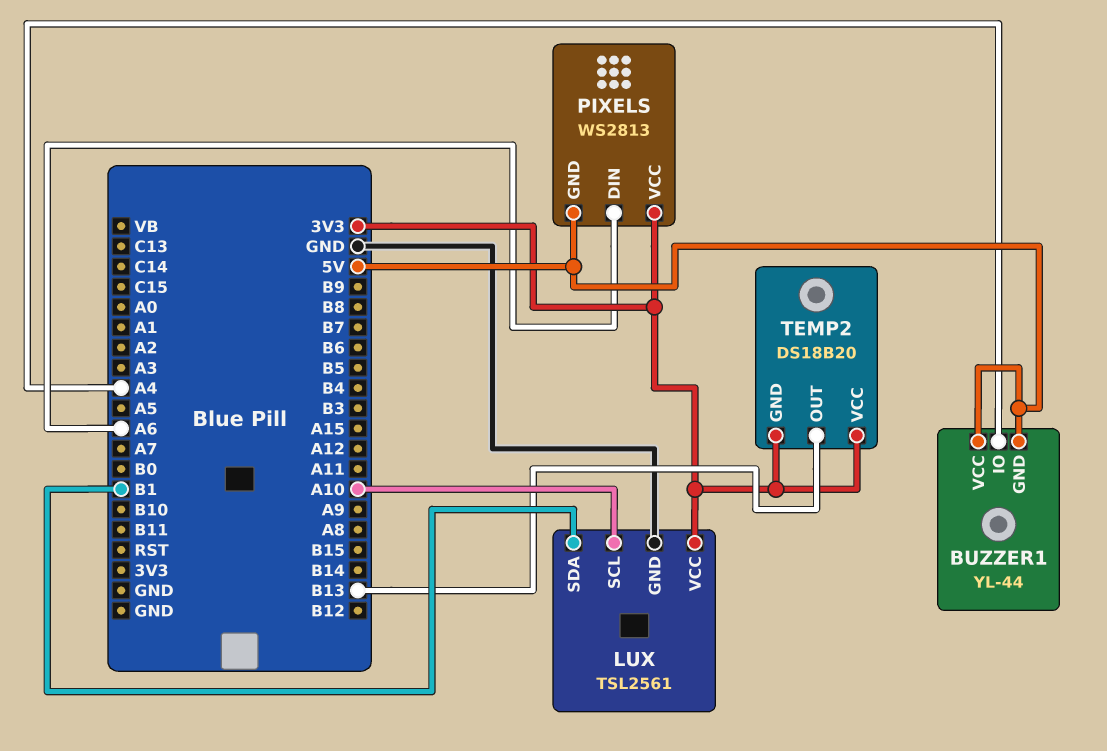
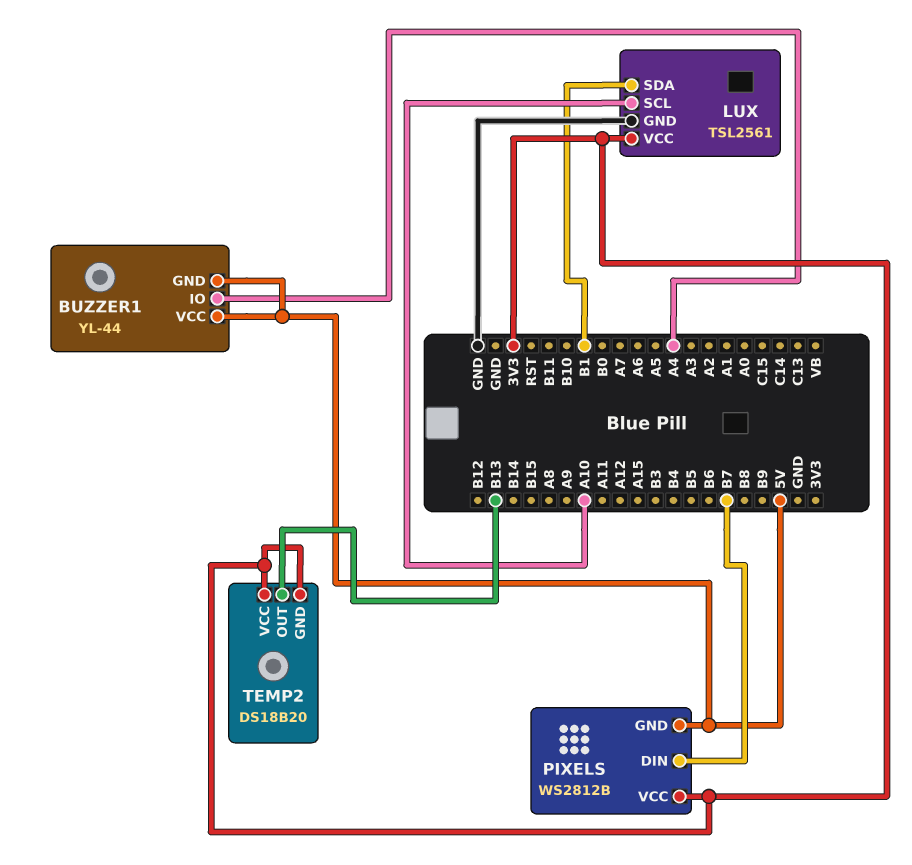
PIXELS: WS2813 -> WS2812B
PIXELS pin DIN: A6 -> B7

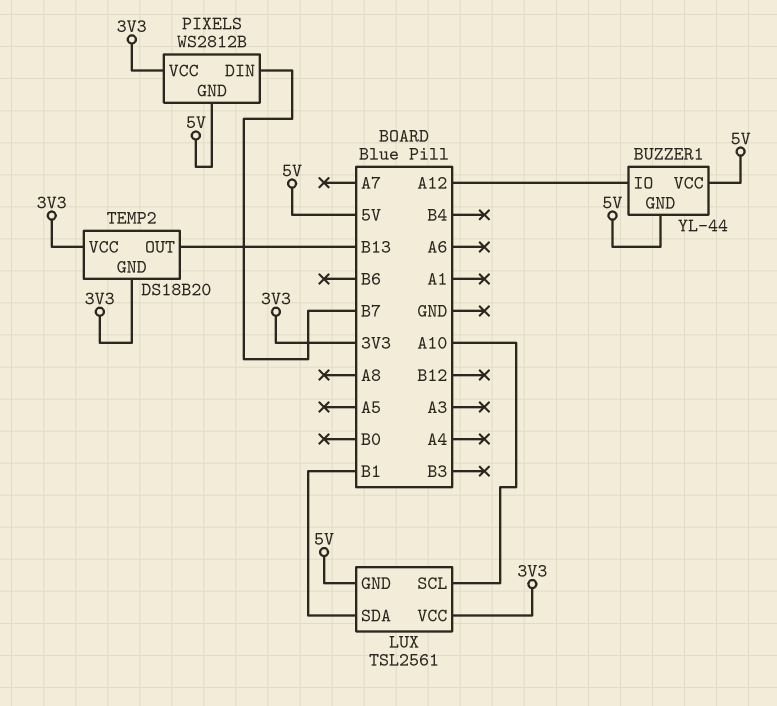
BUZZER1 pin IO: A4 -> A12
LUX pin GND: GND -> 5V

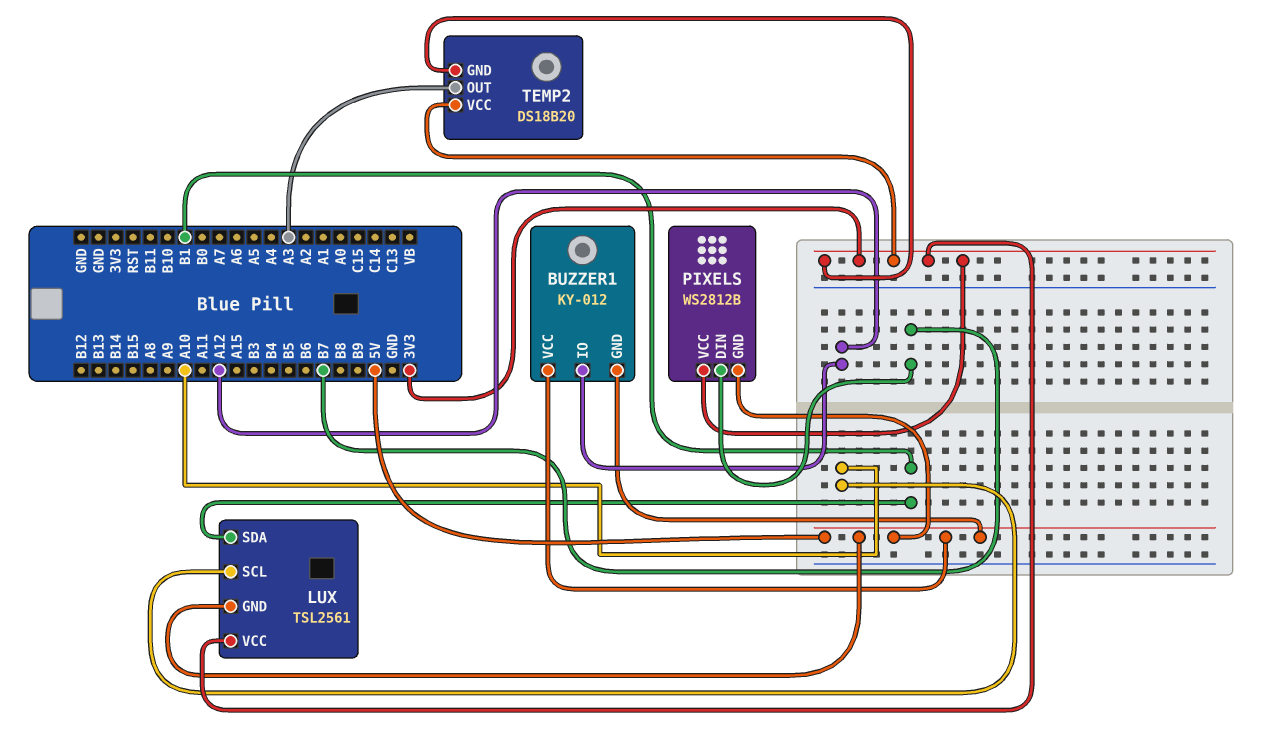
BUZZER1: YL-44 -> KY-012
TEMP2 pin OUT: B13 -> A3

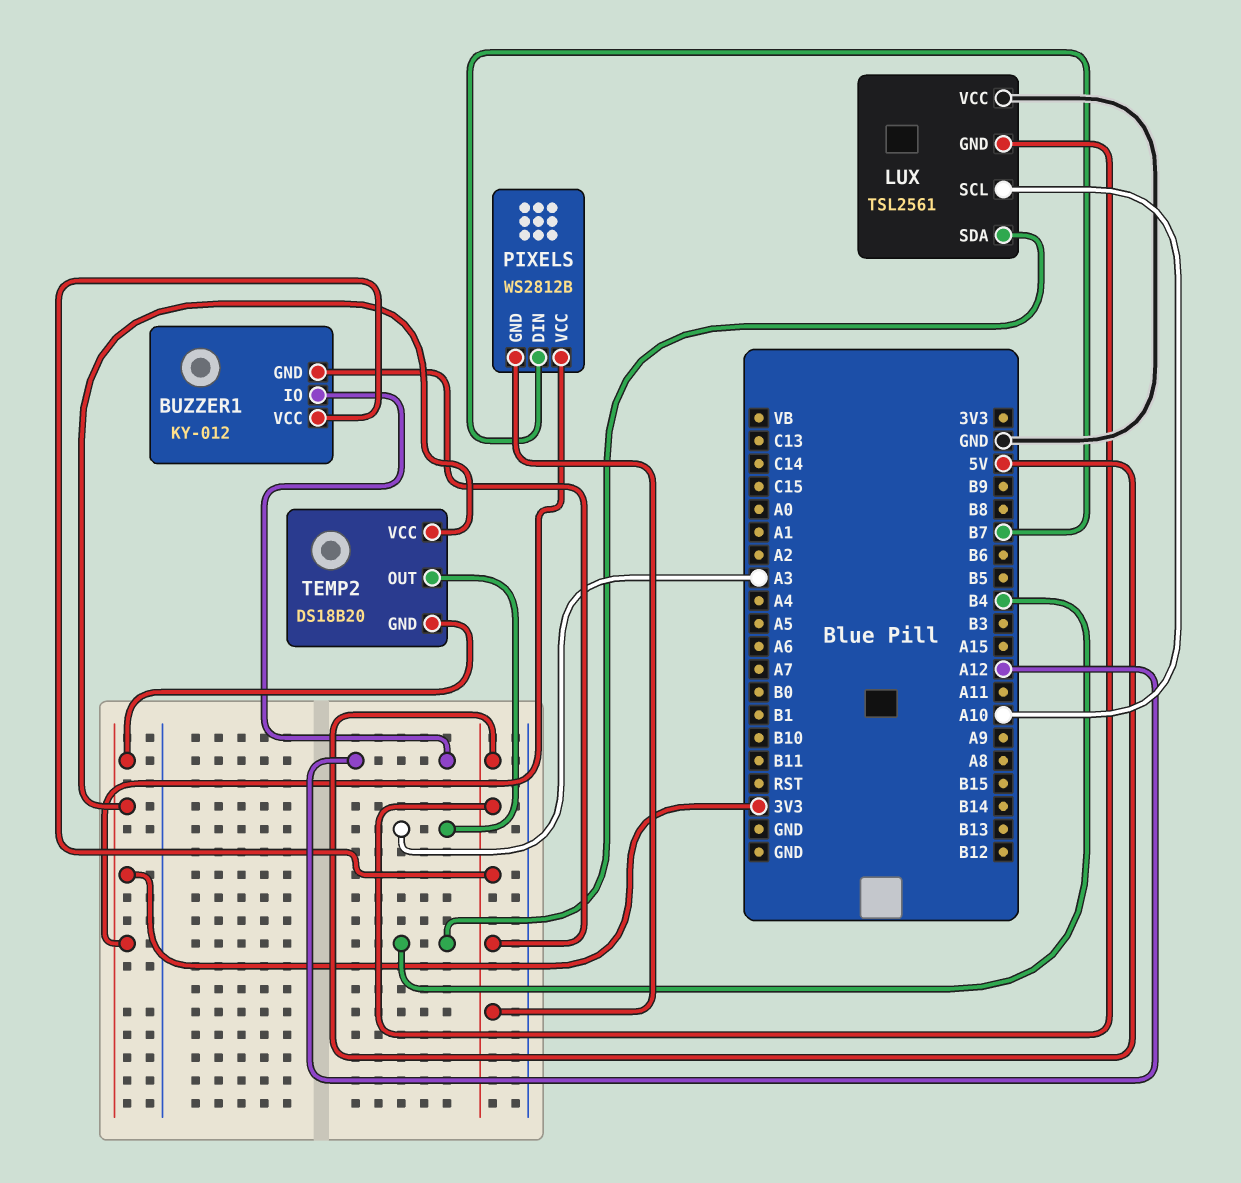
LUX pin SDA: B1 -> B4
LUX pin VCC: 3V3 -> GND

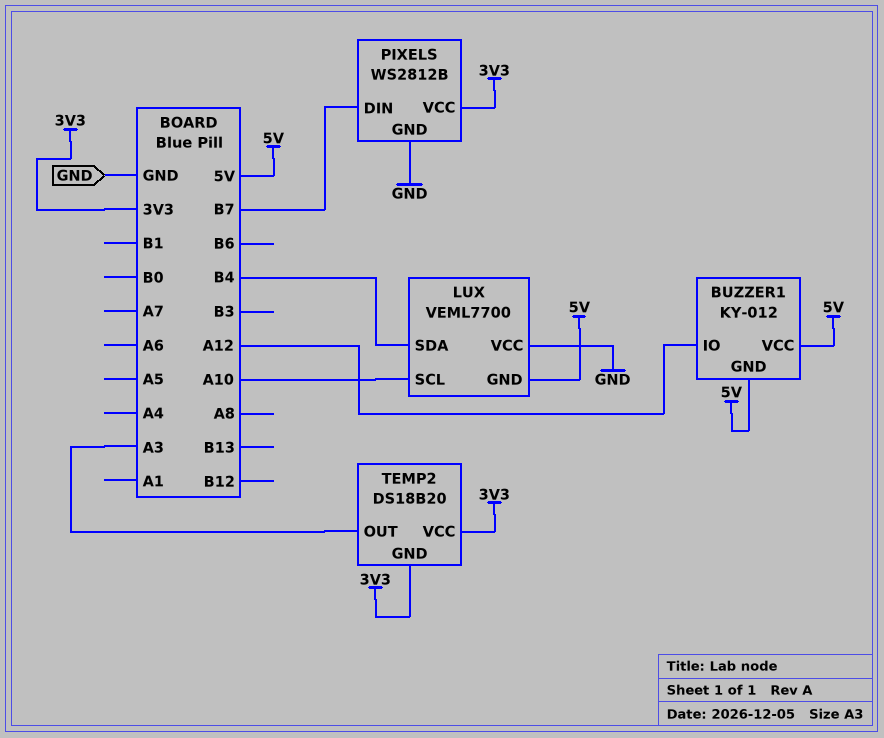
LUX: TSL2561 -> VEML7700
PIXELS pin GND: 5V -> GND

